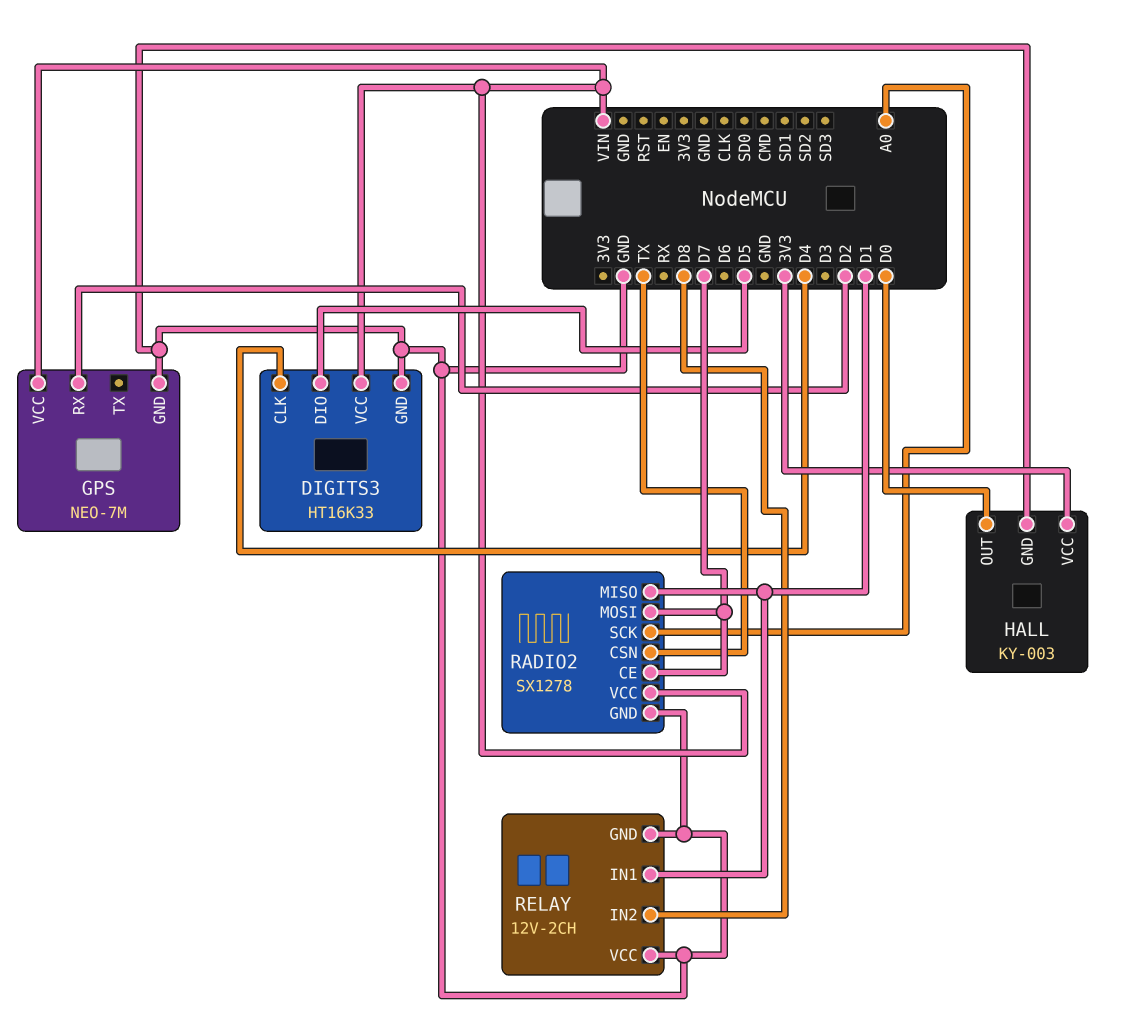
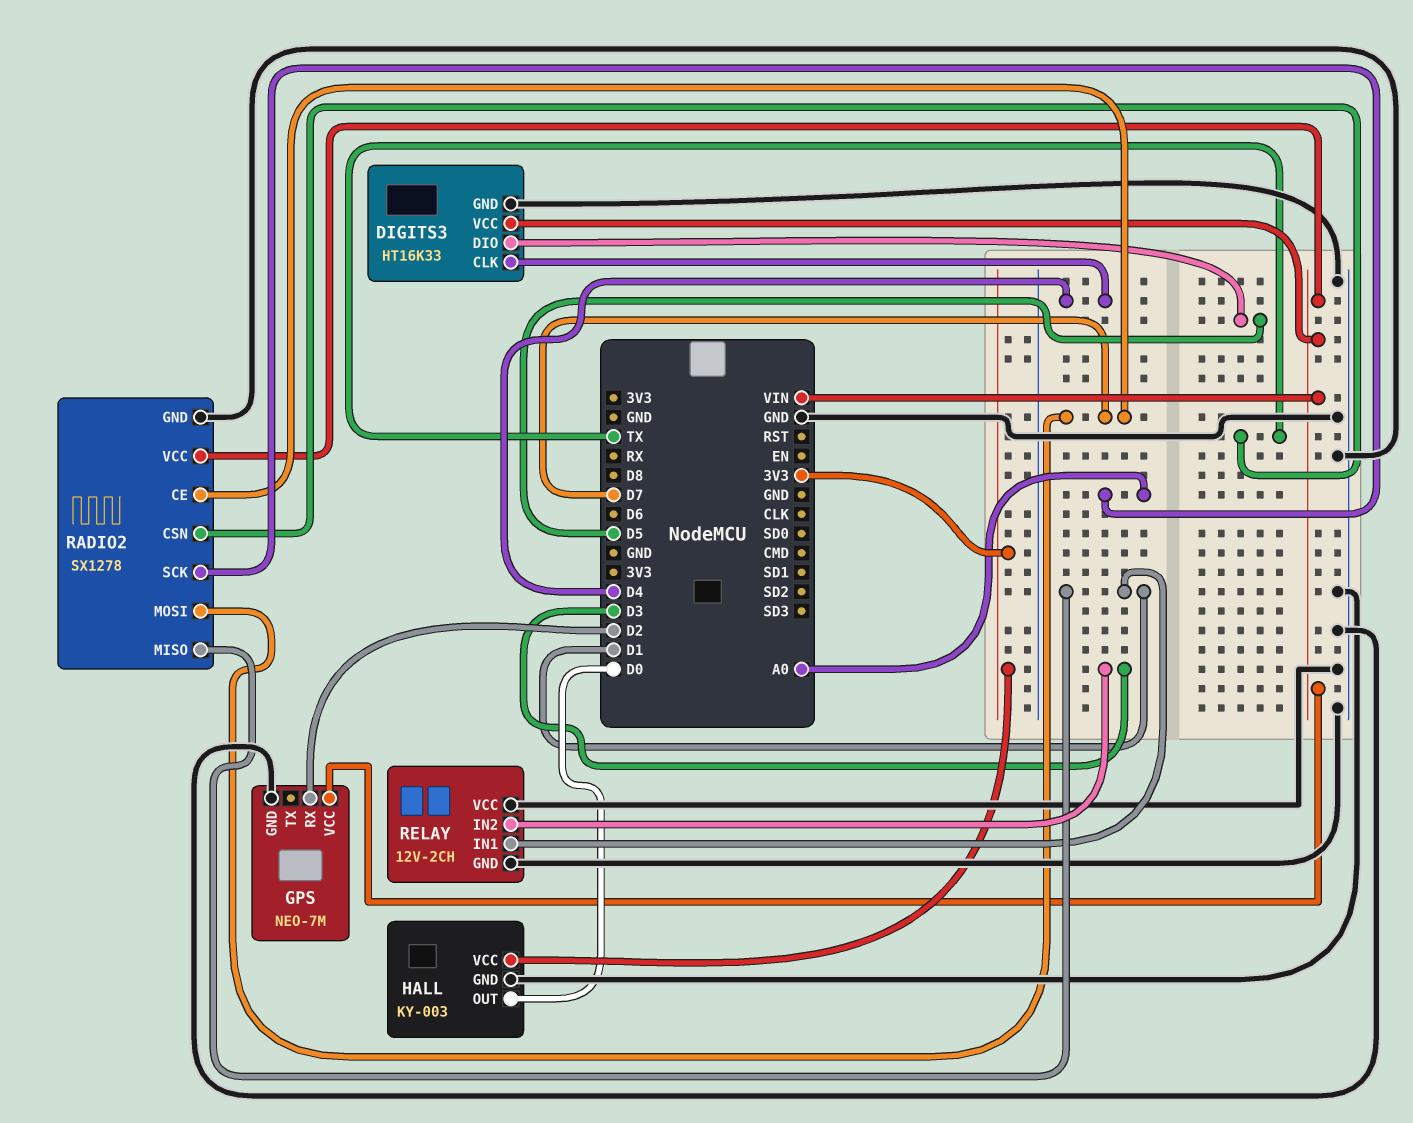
RELAY pin IN2: D8 -> D3

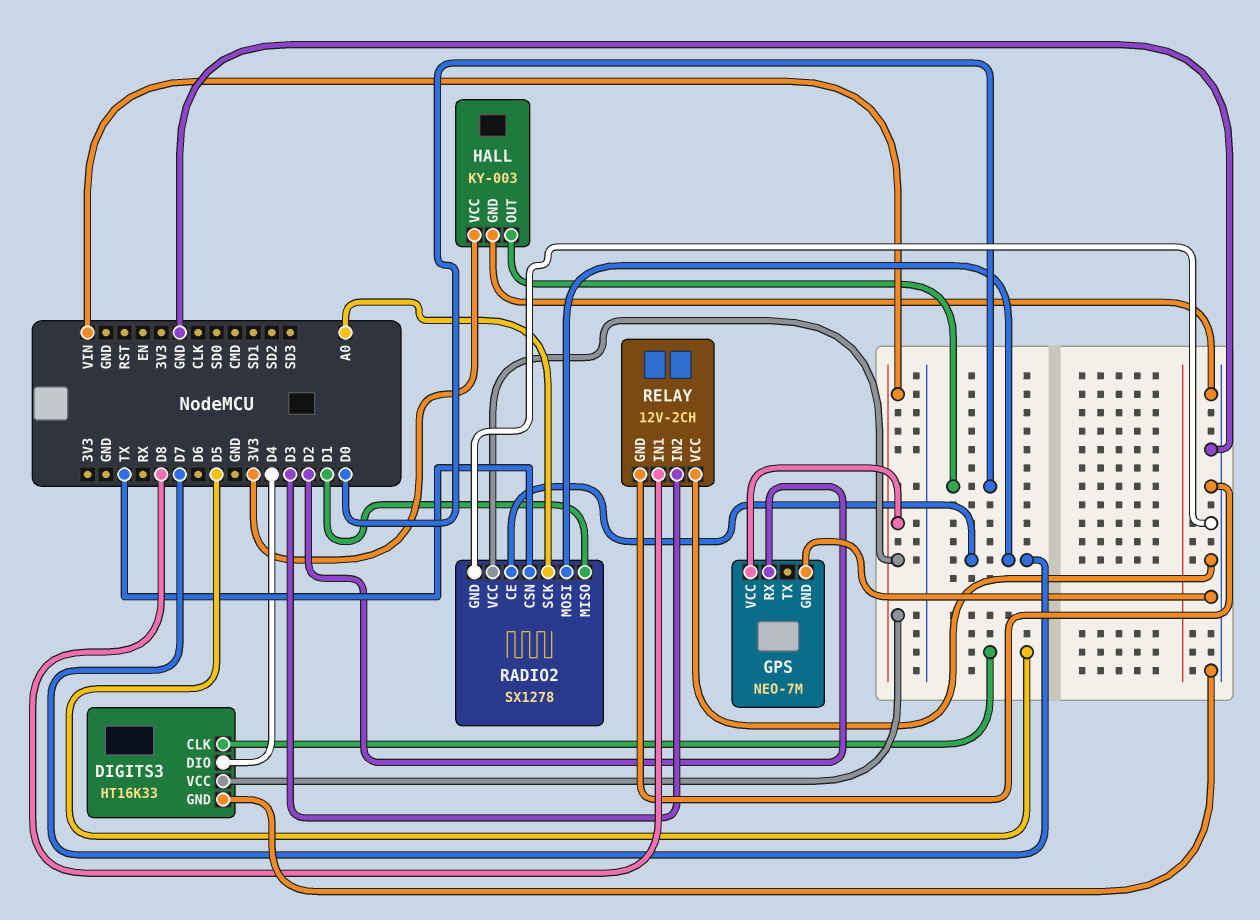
DIGITS3 pin CLK: D4 -> D5
DIGITS3 pin DIO: D5 -> D4
RELAY pin IN1: D1 -> D8

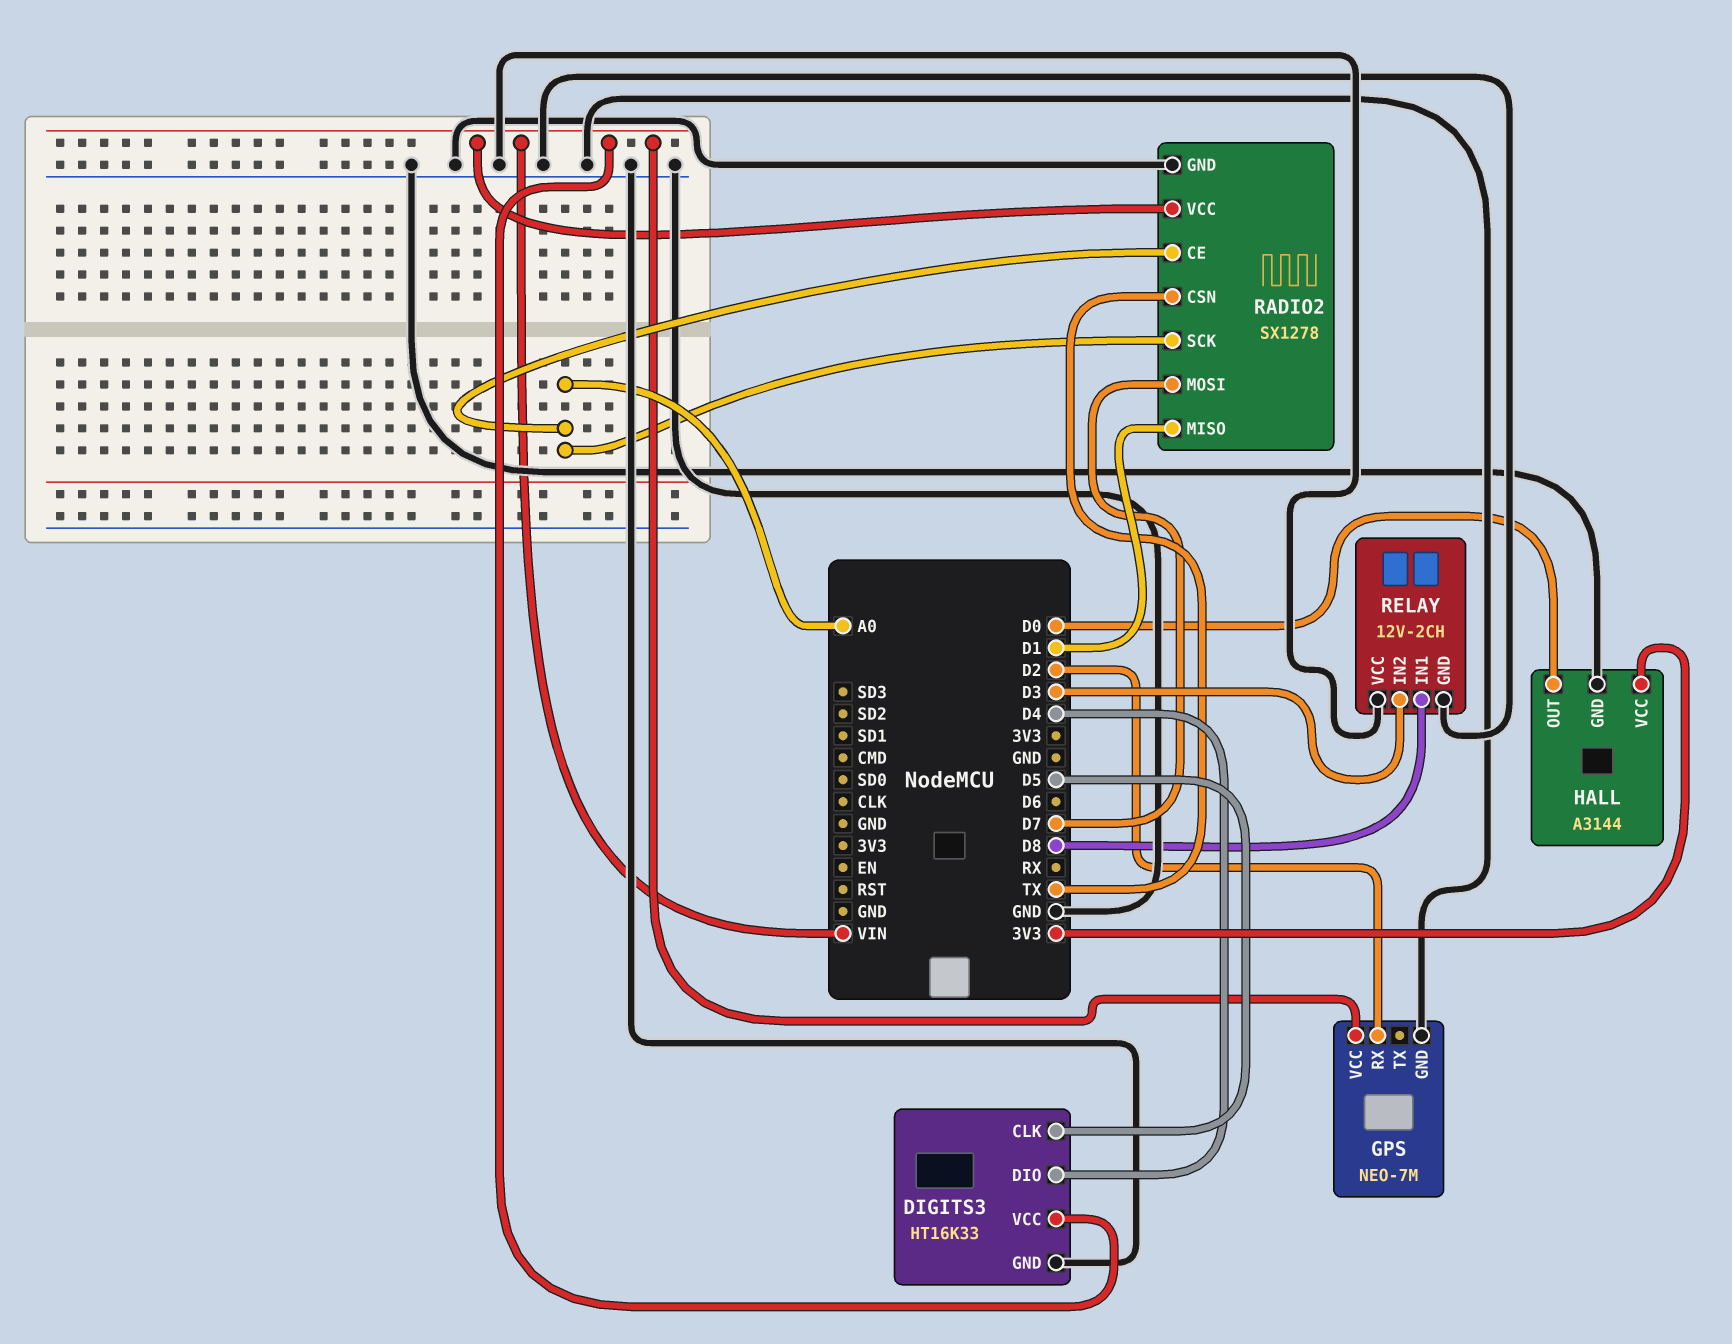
HALL: KY-003 -> A3144
RADIO2 pin CE: D7 -> A0

